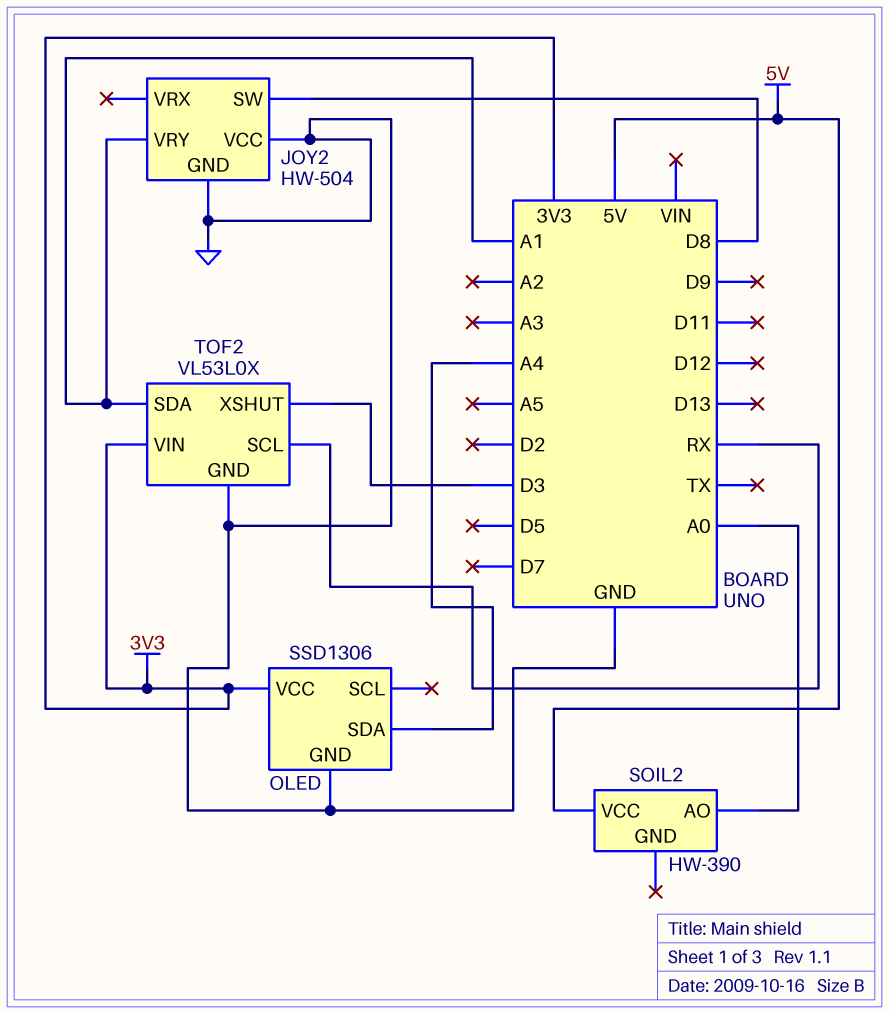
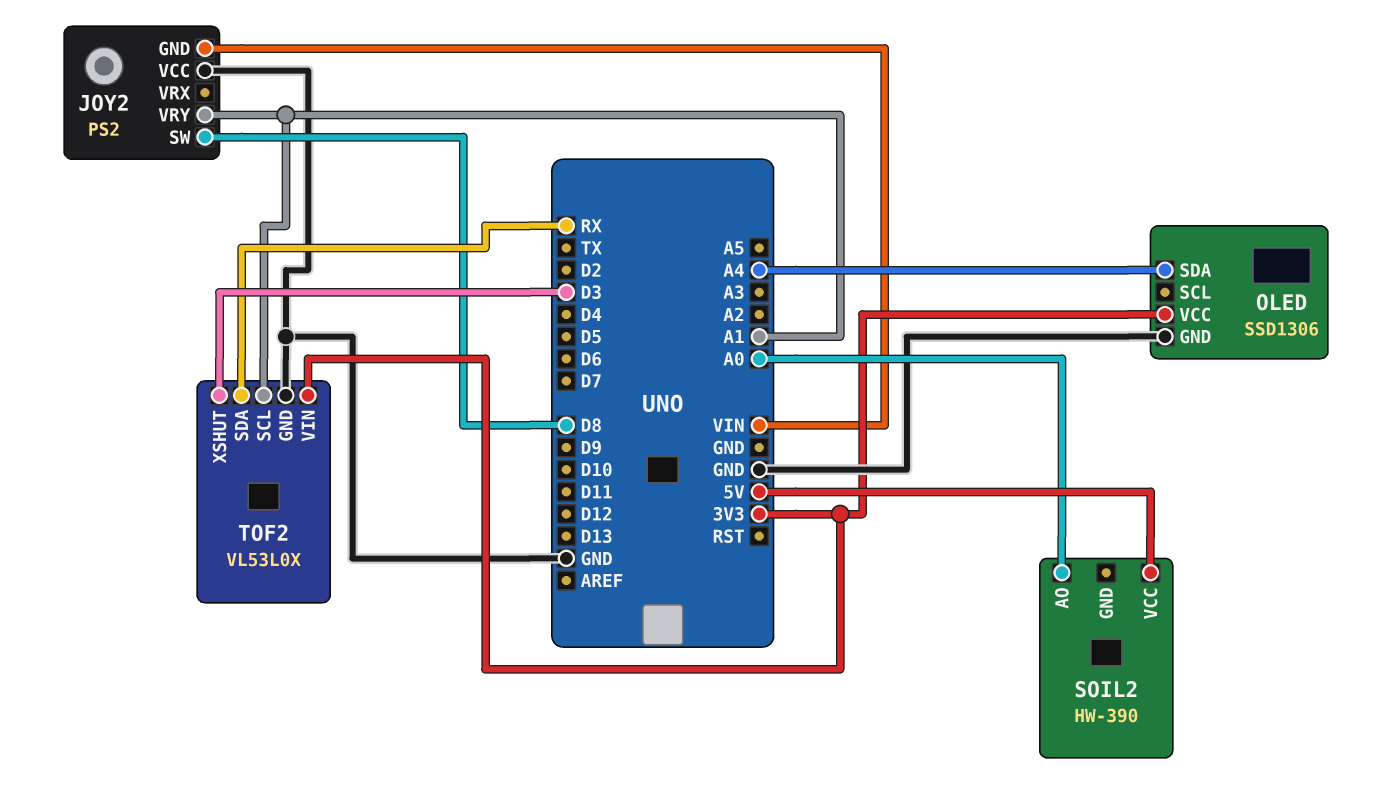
JOY2: HW-504 -> PS2
JOY2 pin GND: GND -> VIN
TOF2 pin SCL: RX -> A1
TOF2 pin SDA: A1 -> RX

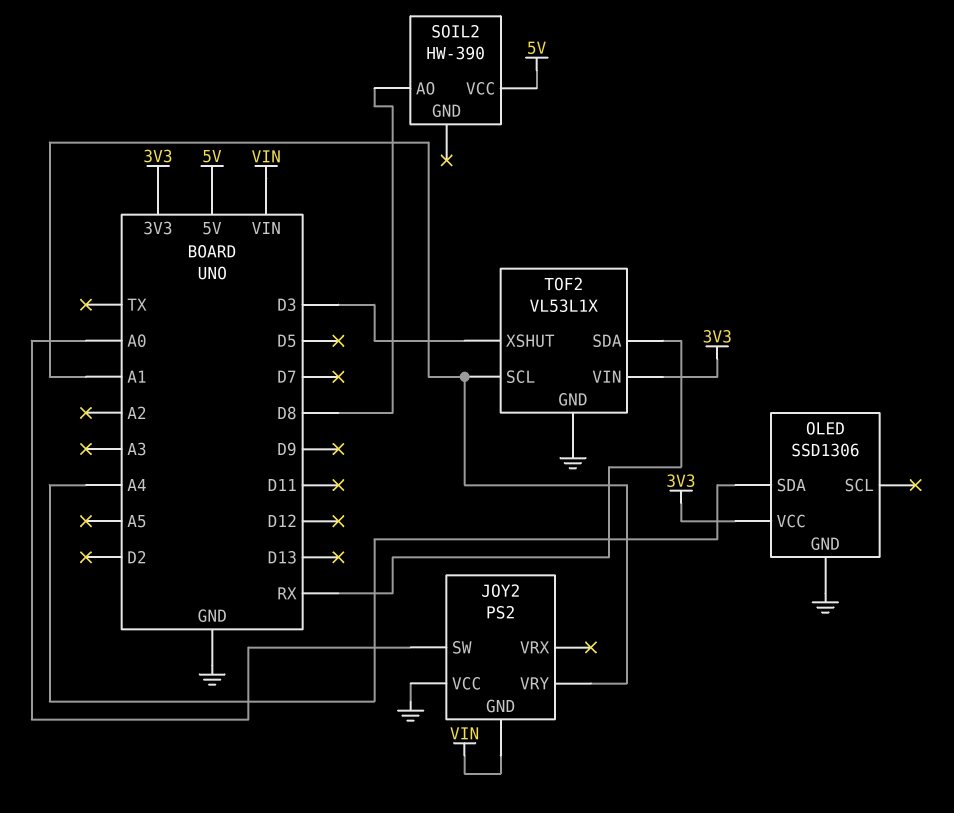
JOY2 pin SW: D8 -> A0
SOIL2 pin AO: A0 -> D8
TOF2: VL53L0X -> VL53L1X

